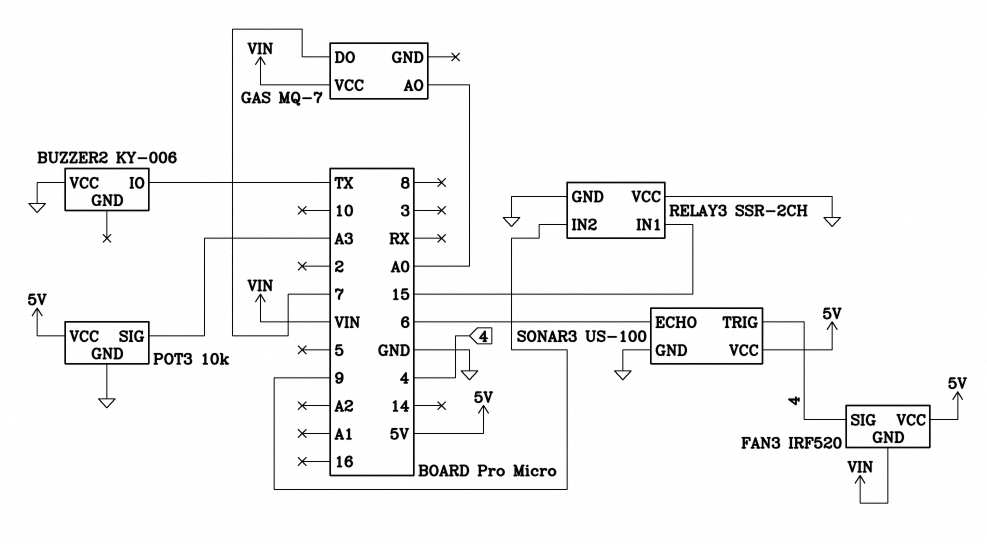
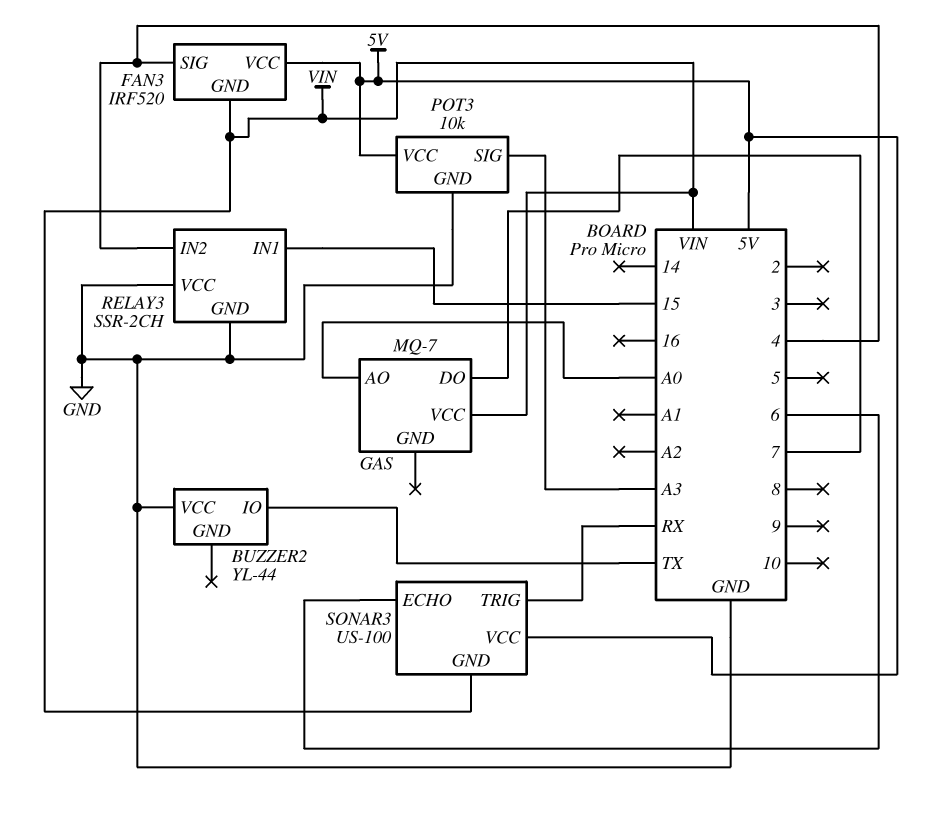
BUZZER2: KY-006 -> YL-44
RELAY3 pin IN2: 9 -> 4
SONAR3 pin GND: GND -> VIN
SONAR3 pin TRIG: 4 -> RX

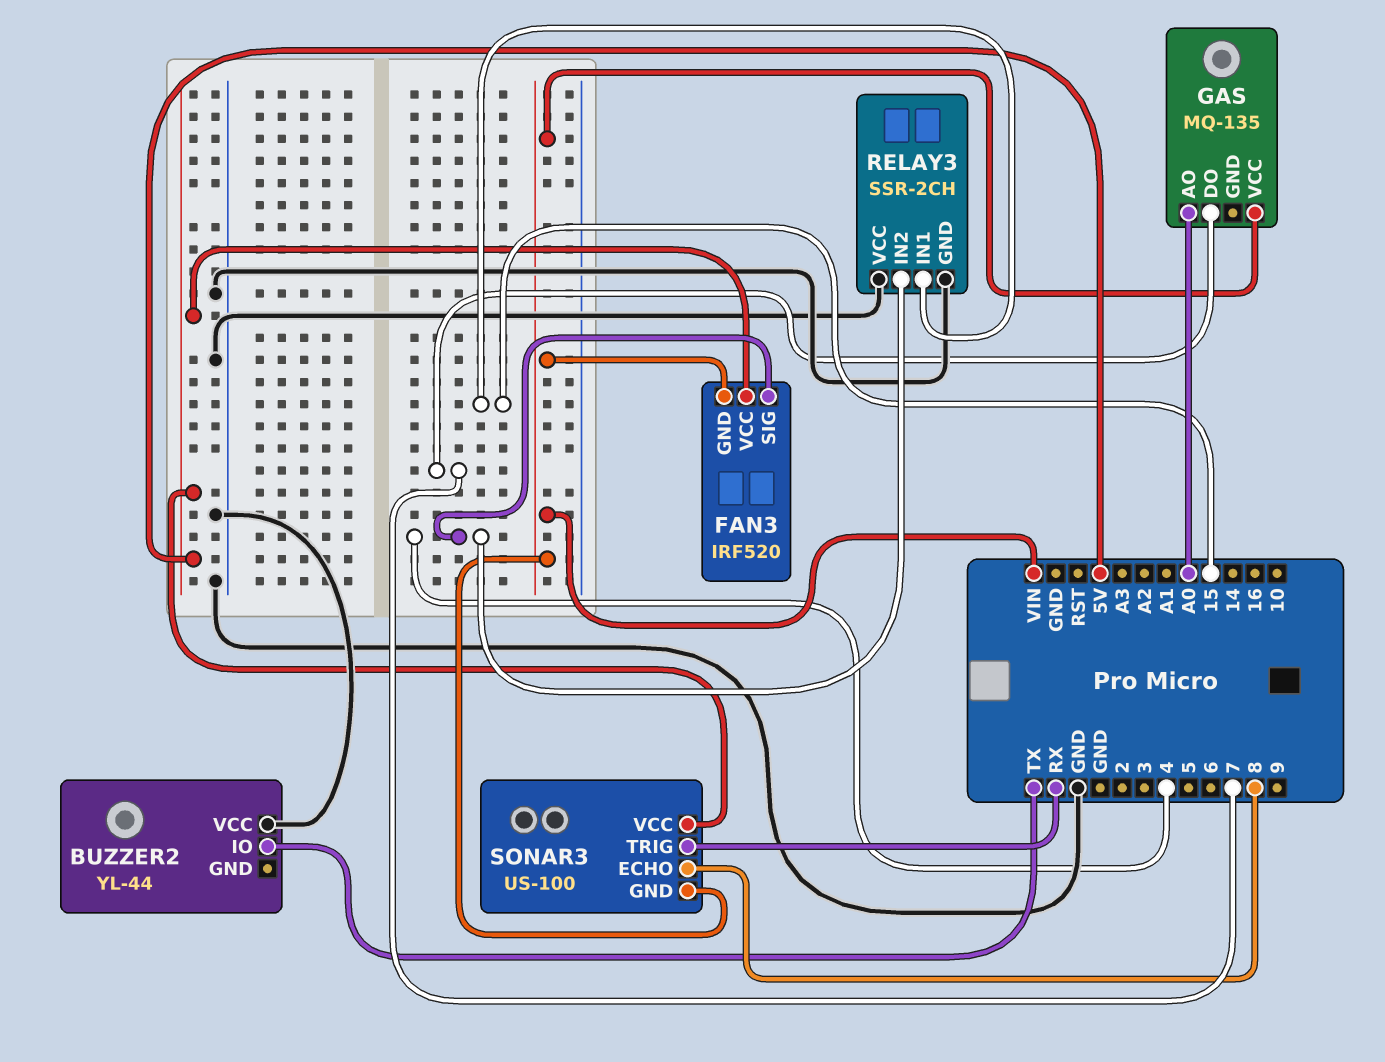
GAS: MQ-7 -> MQ-135
POT3: 10k -> none
POT3 pin GND: GND -> none
POT3 pin SIG: A3 -> none
POT3 pin VCC: 5V -> none
SONAR3 pin ECHO: 6 -> 8

